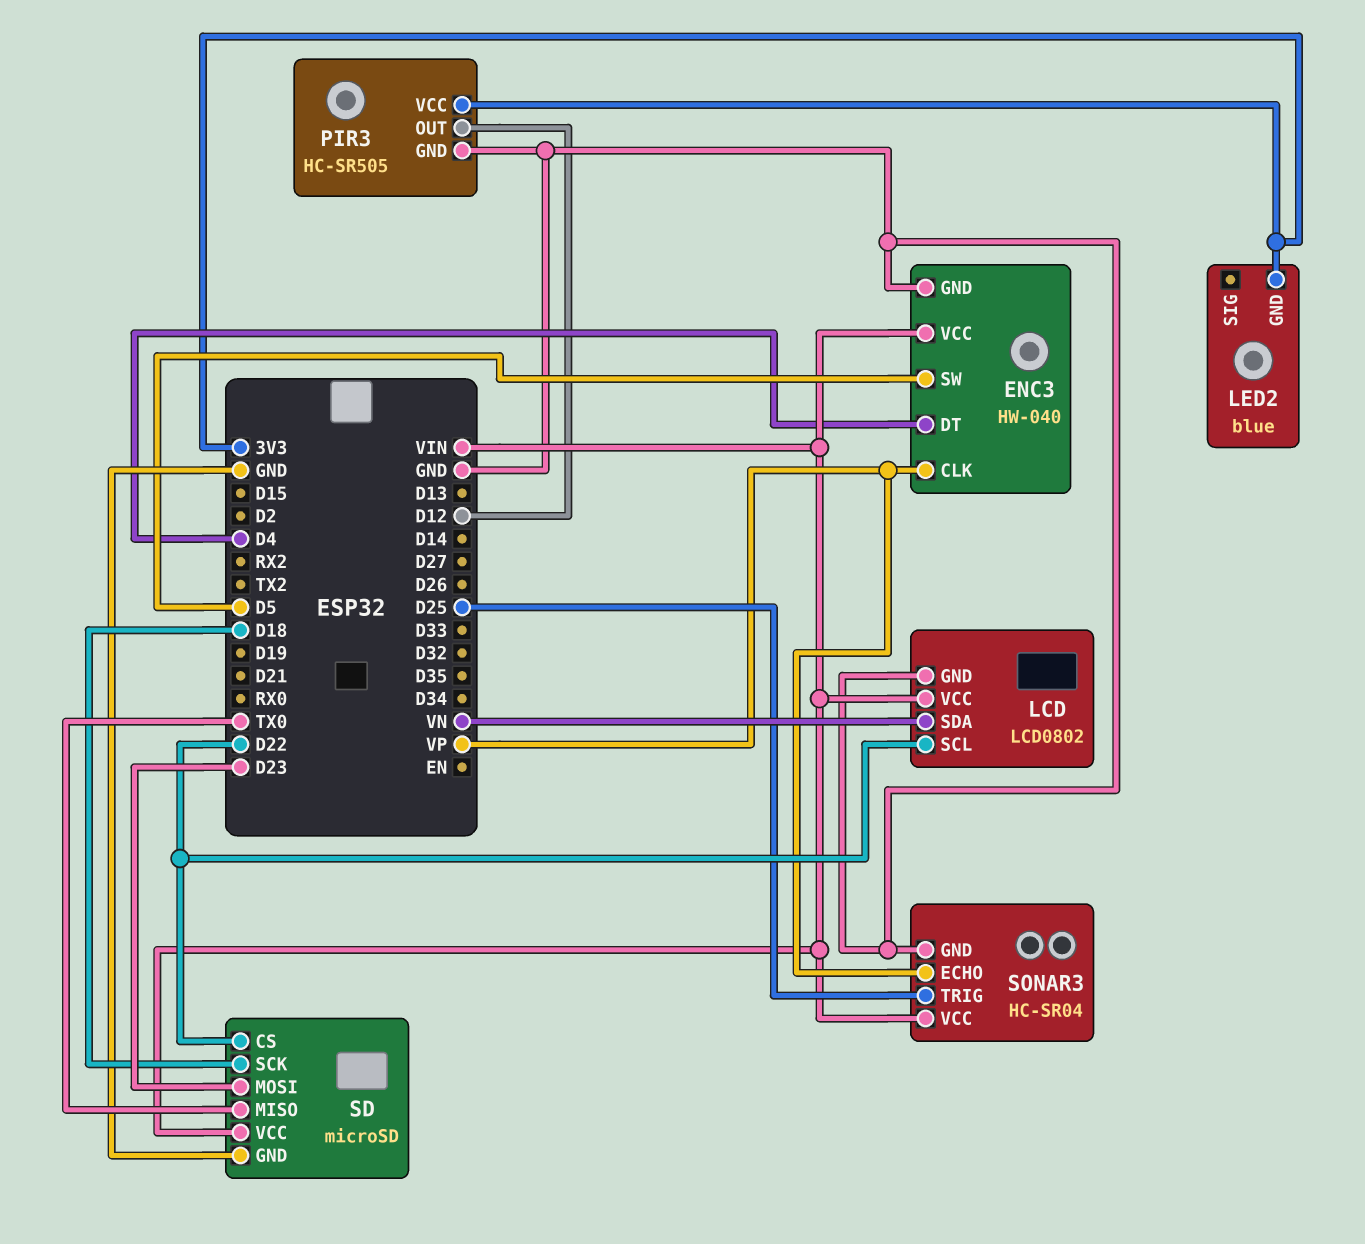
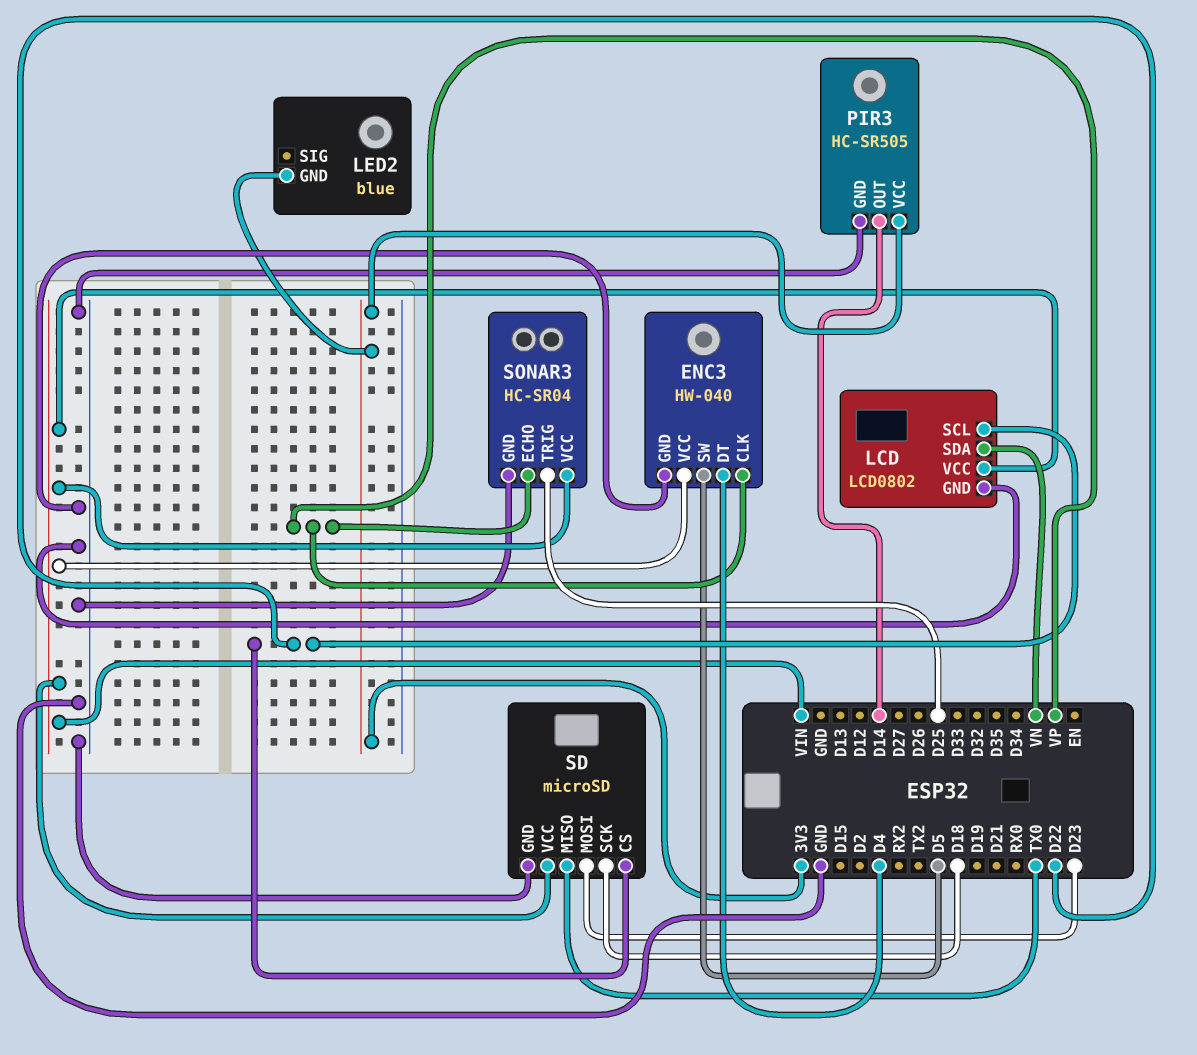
PIR3 pin OUT: D12 -> D14

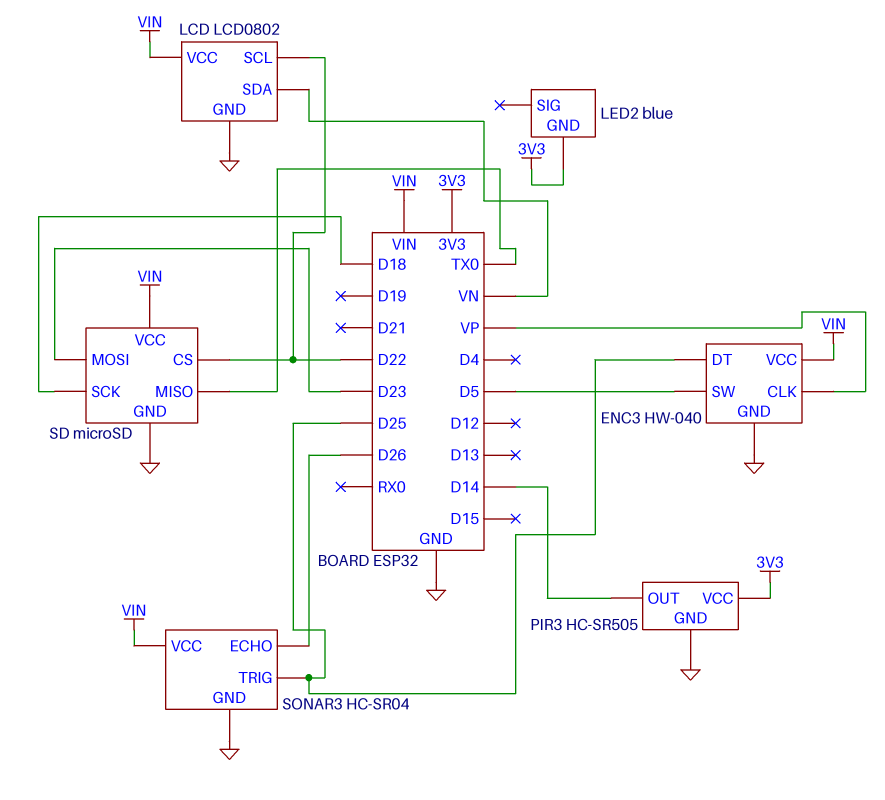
ENC3 pin DT: D4 -> D25
SONAR3 pin ECHO: VP -> D26

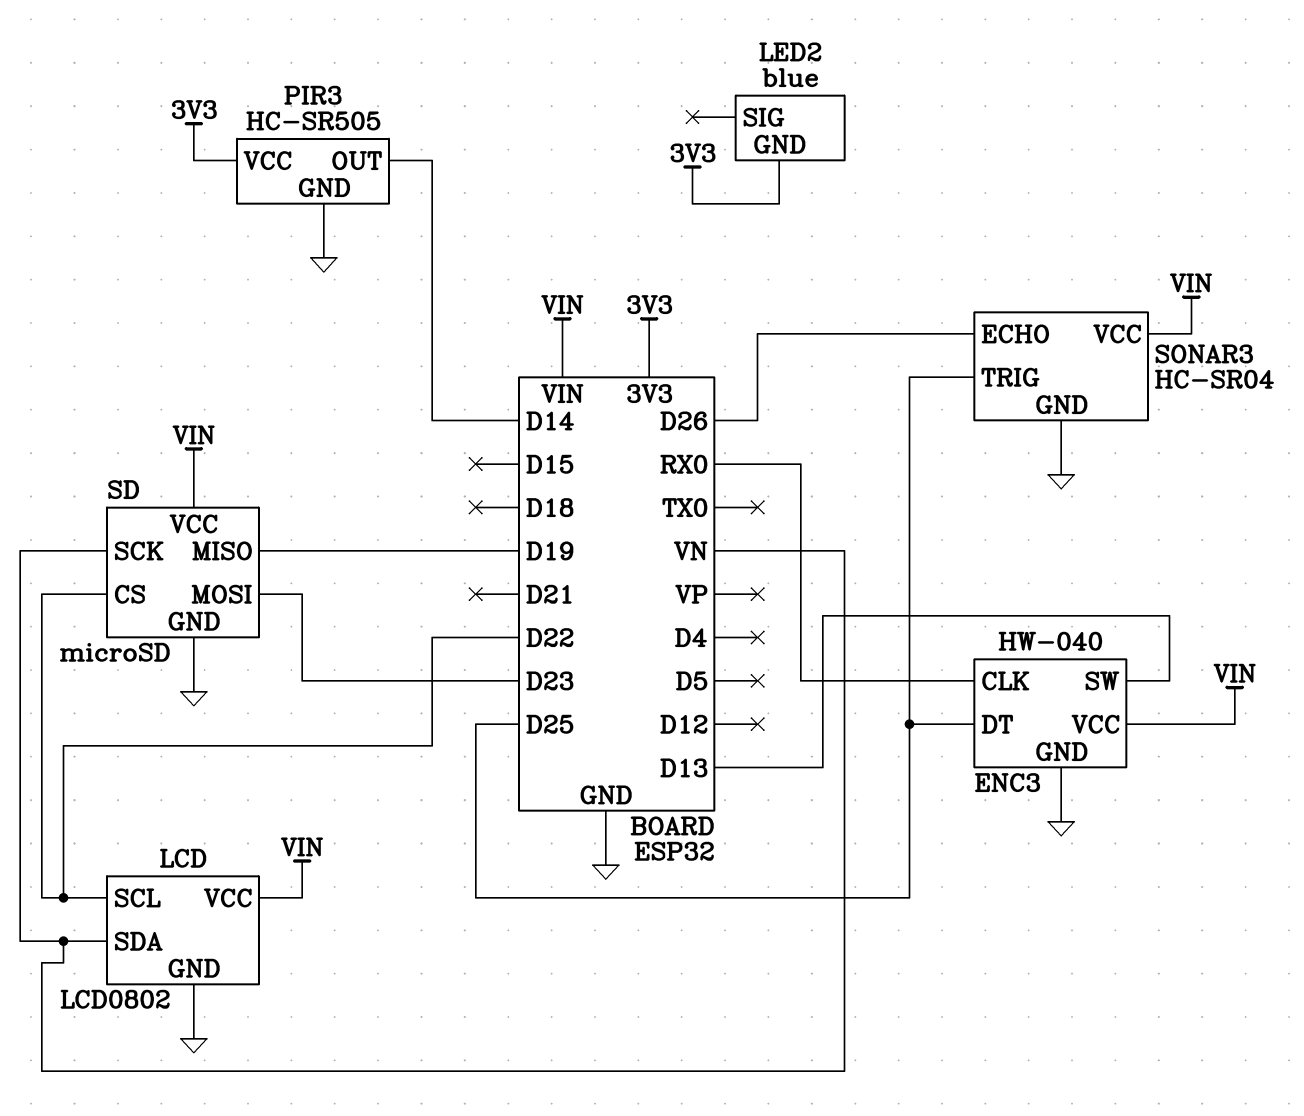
ENC3 pin CLK: VP -> RX0
ENC3 pin SW: D5 -> D13
SD pin MISO: TX0 -> D19
SD pin SCK: D18 -> VN

